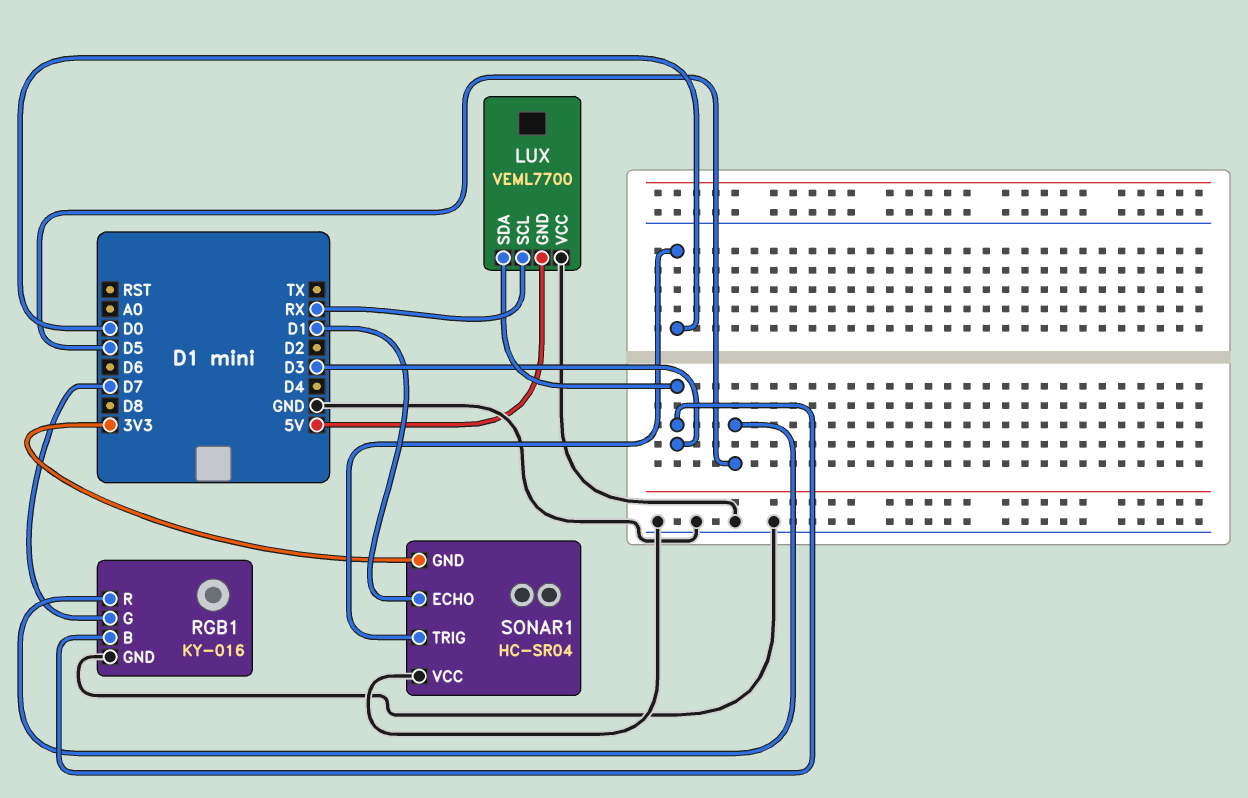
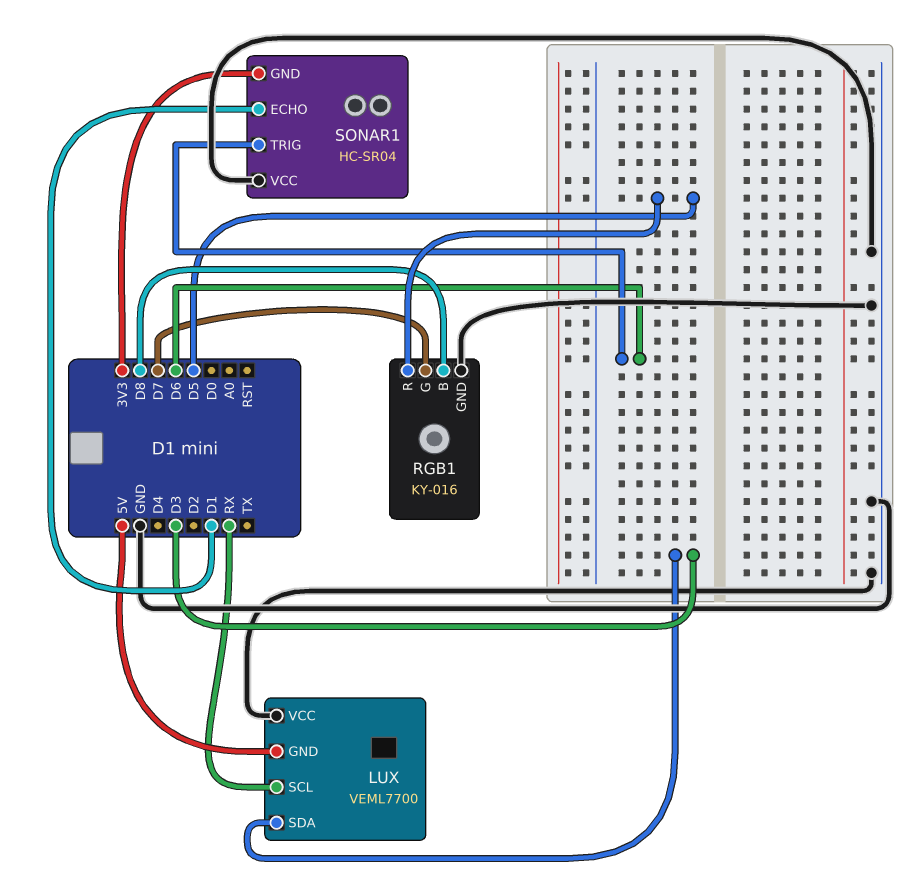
RGB1 pin B: D3 -> D8
SONAR1 pin TRIG: D0 -> D6

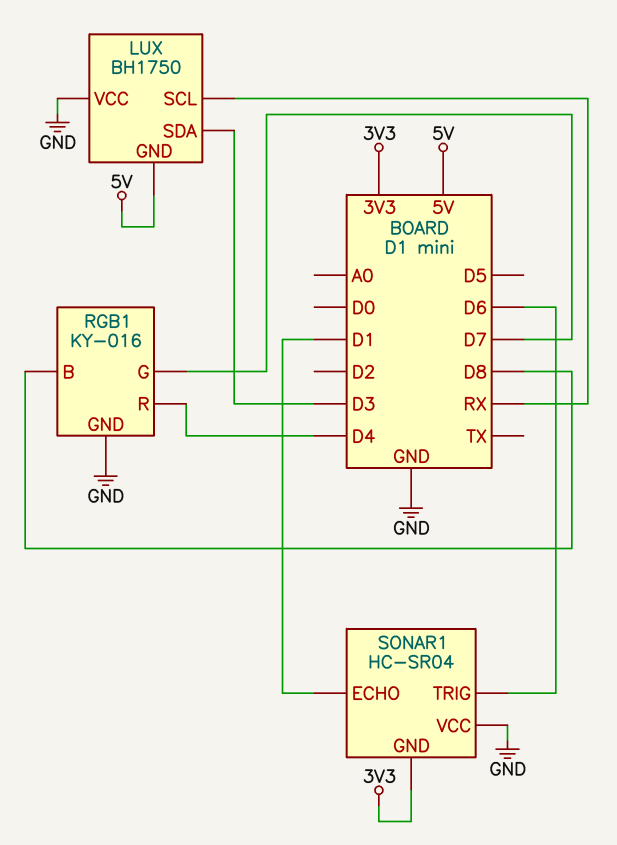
LUX: VEML7700 -> BH1750
RGB1 pin R: D5 -> D4

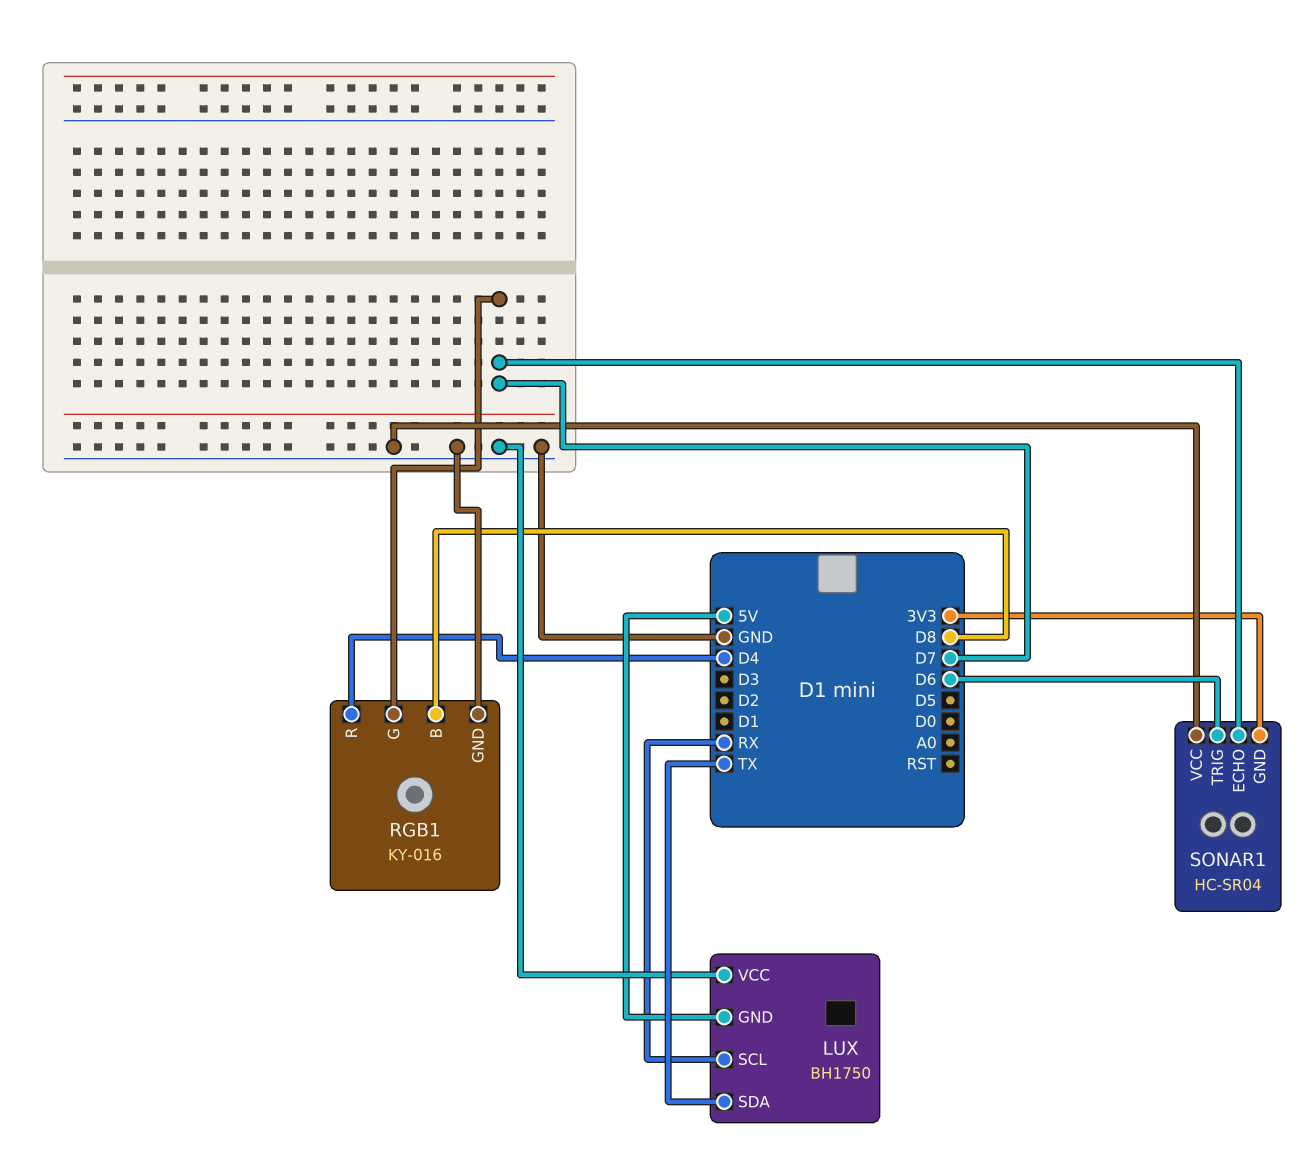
LUX pin SDA: D3 -> TX
SONAR1 pin ECHO: D1 -> D7

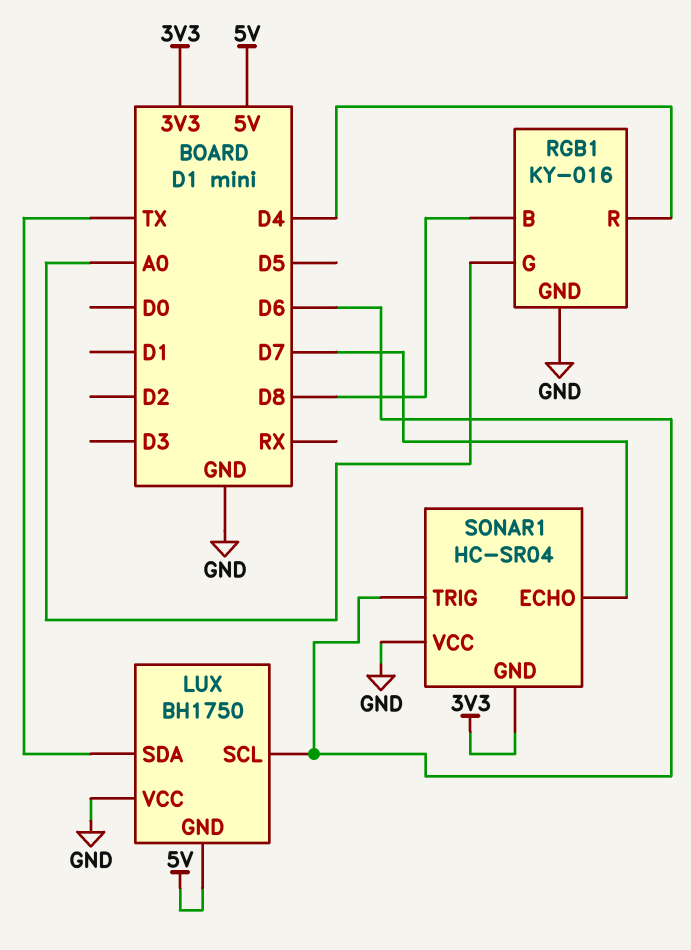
LUX pin SCL: RX -> D6
RGB1 pin G: D7 -> A0

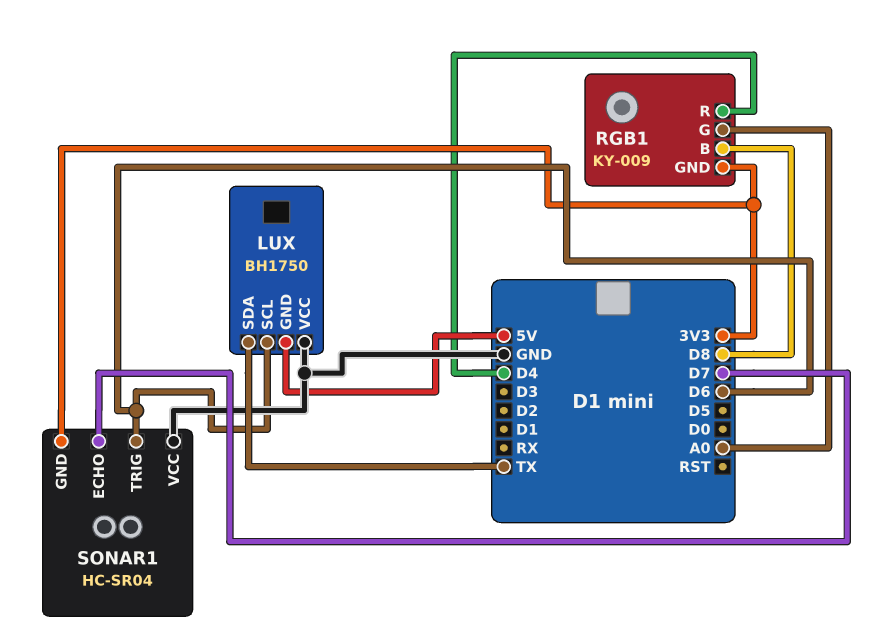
RGB1: KY-016 -> KY-009
RGB1 pin GND: GND -> 3V3

